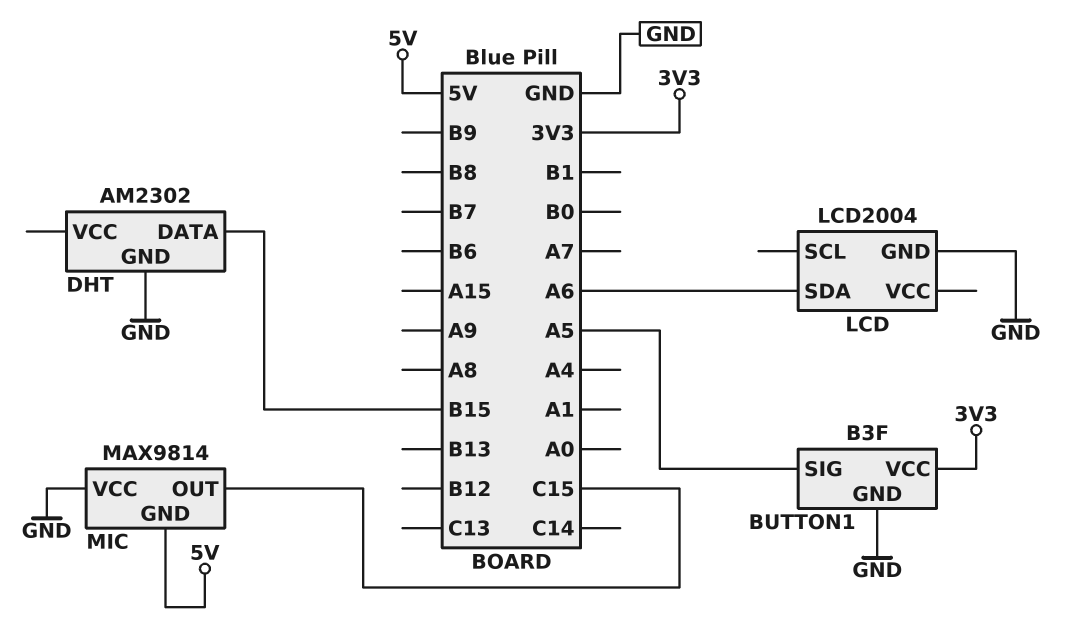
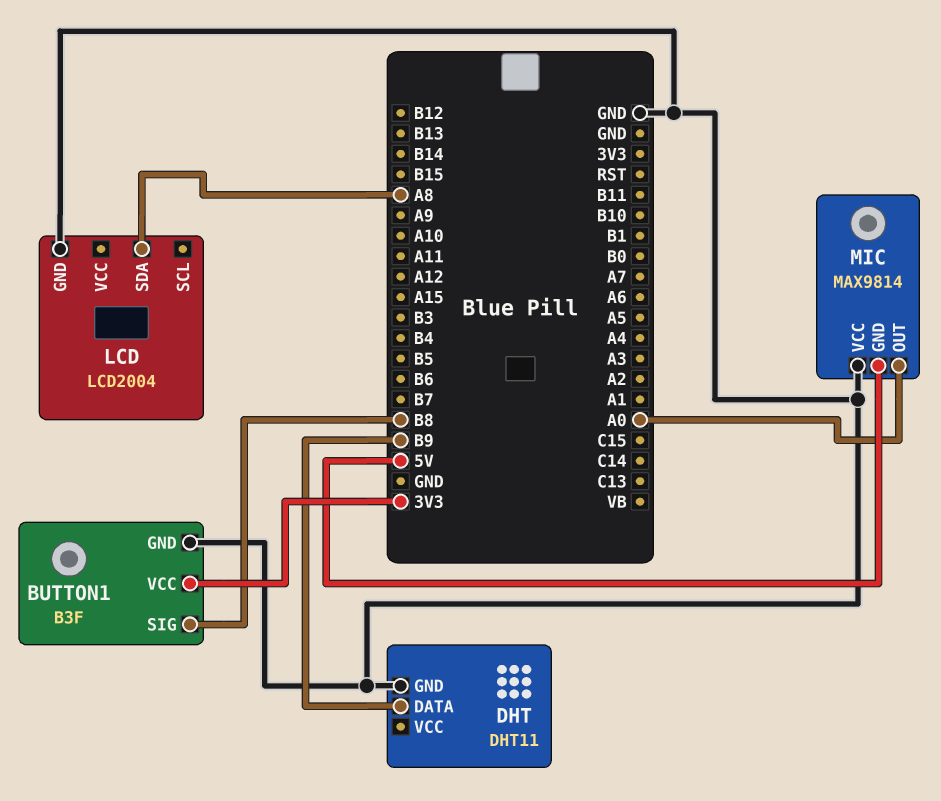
BUTTON1 pin SIG: A5 -> B8
DHT: AM2302 -> DHT11
DHT pin DATA: B15 -> B9
LCD pin SDA: A6 -> A8
MIC pin OUT: C15 -> A0

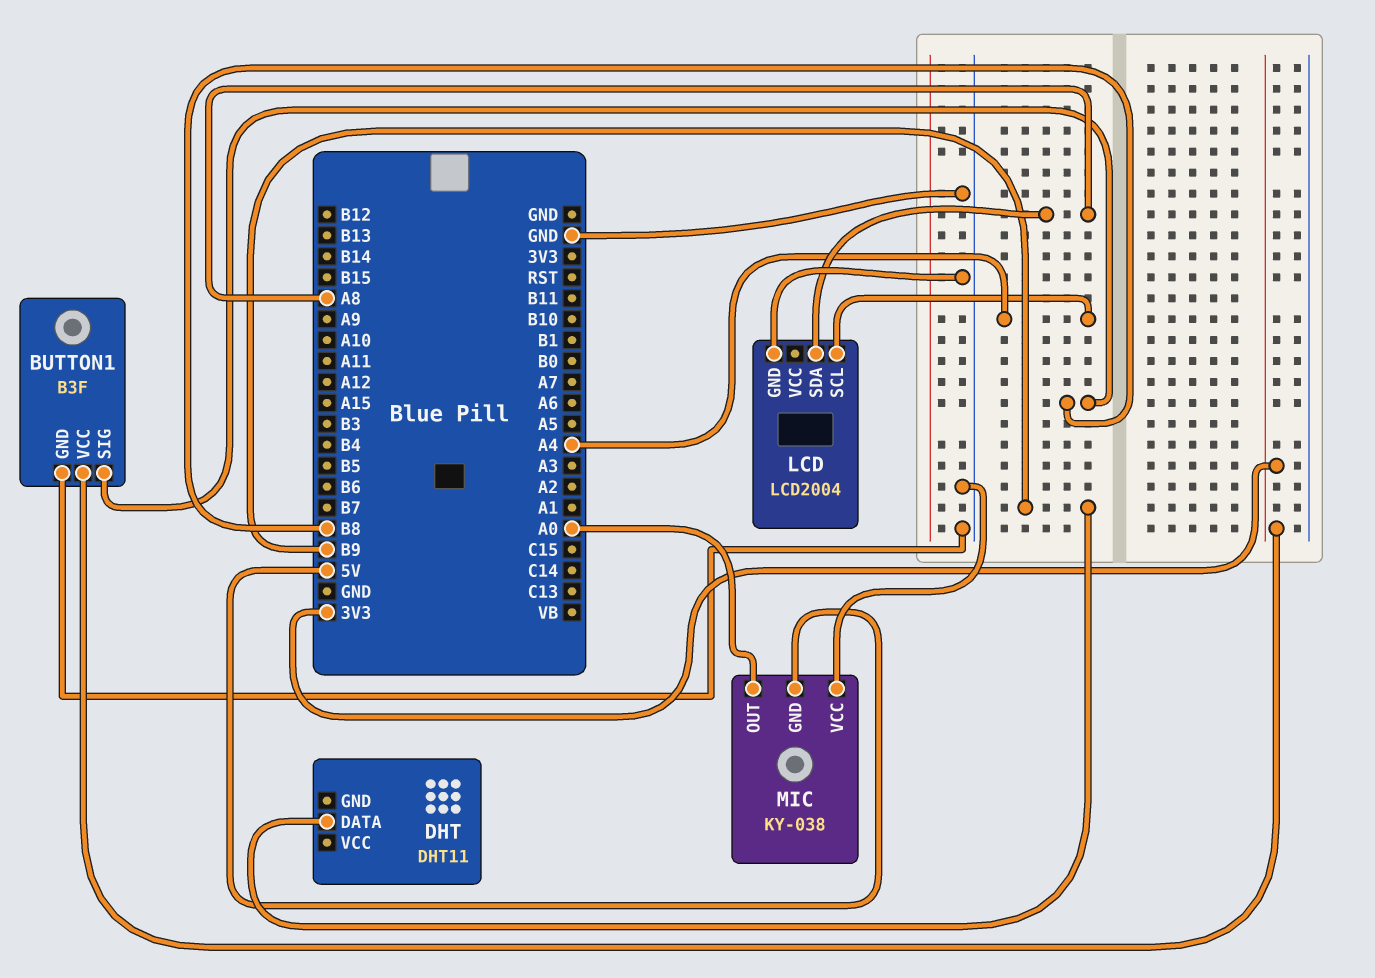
DHT pin GND: GND -> none
LCD pin SCL: none -> A4
MIC: MAX9814 -> KY-038

